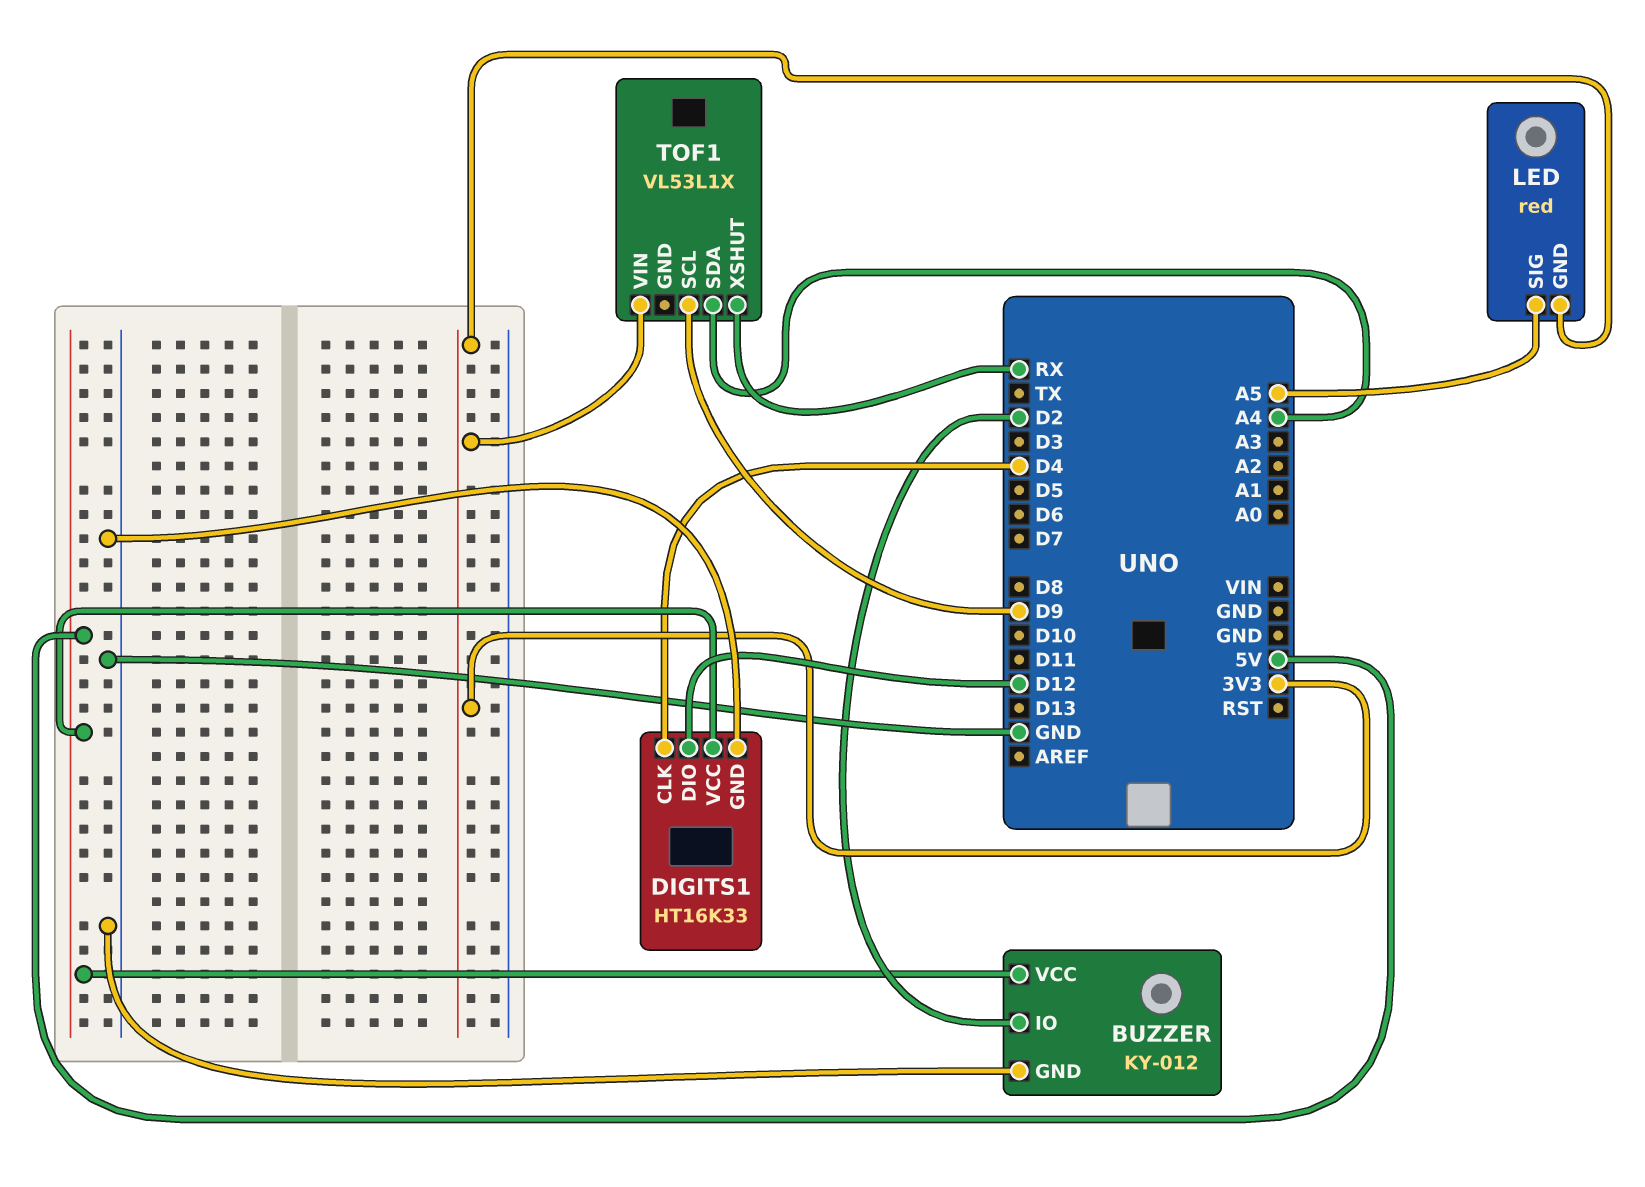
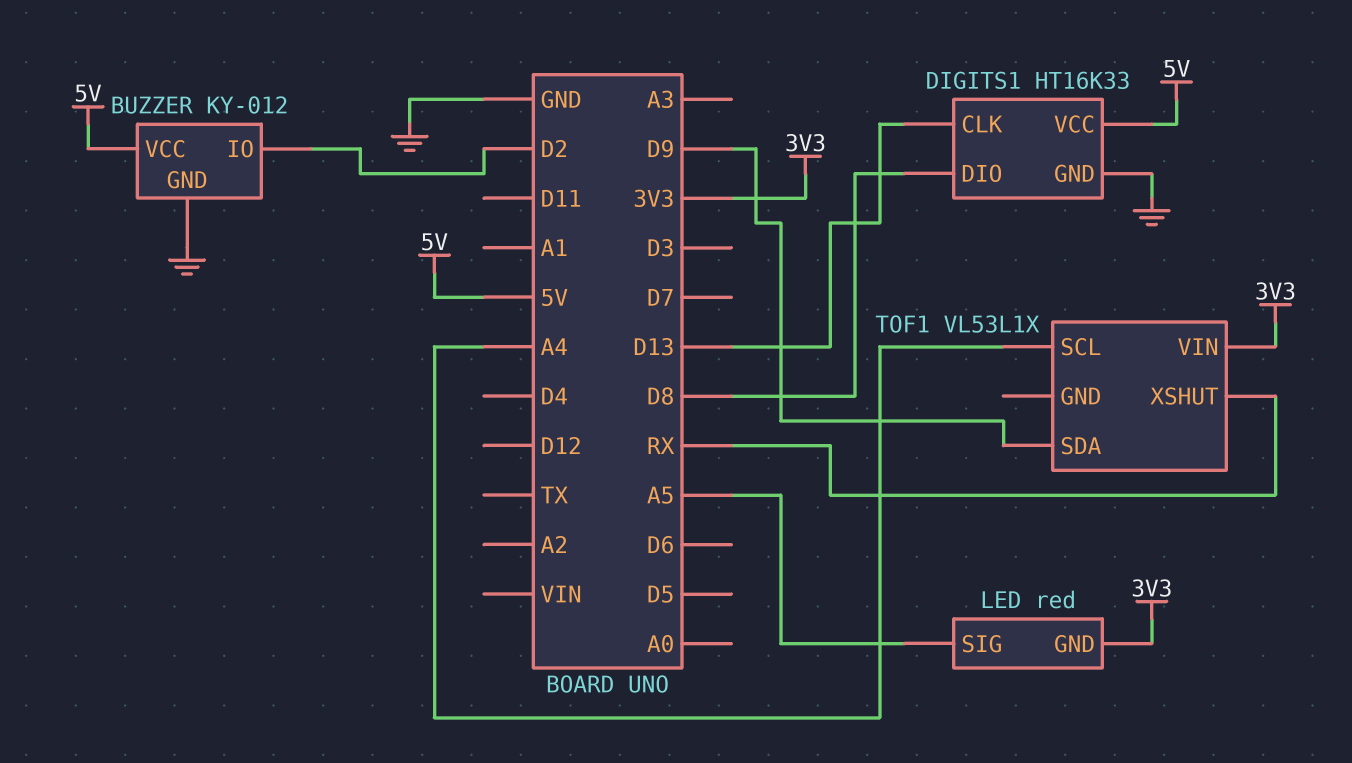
DIGITS1 pin CLK: D4 -> D13
DIGITS1 pin DIO: D12 -> D8
TOF1 pin SCL: D9 -> A4
TOF1 pin SDA: A4 -> D9

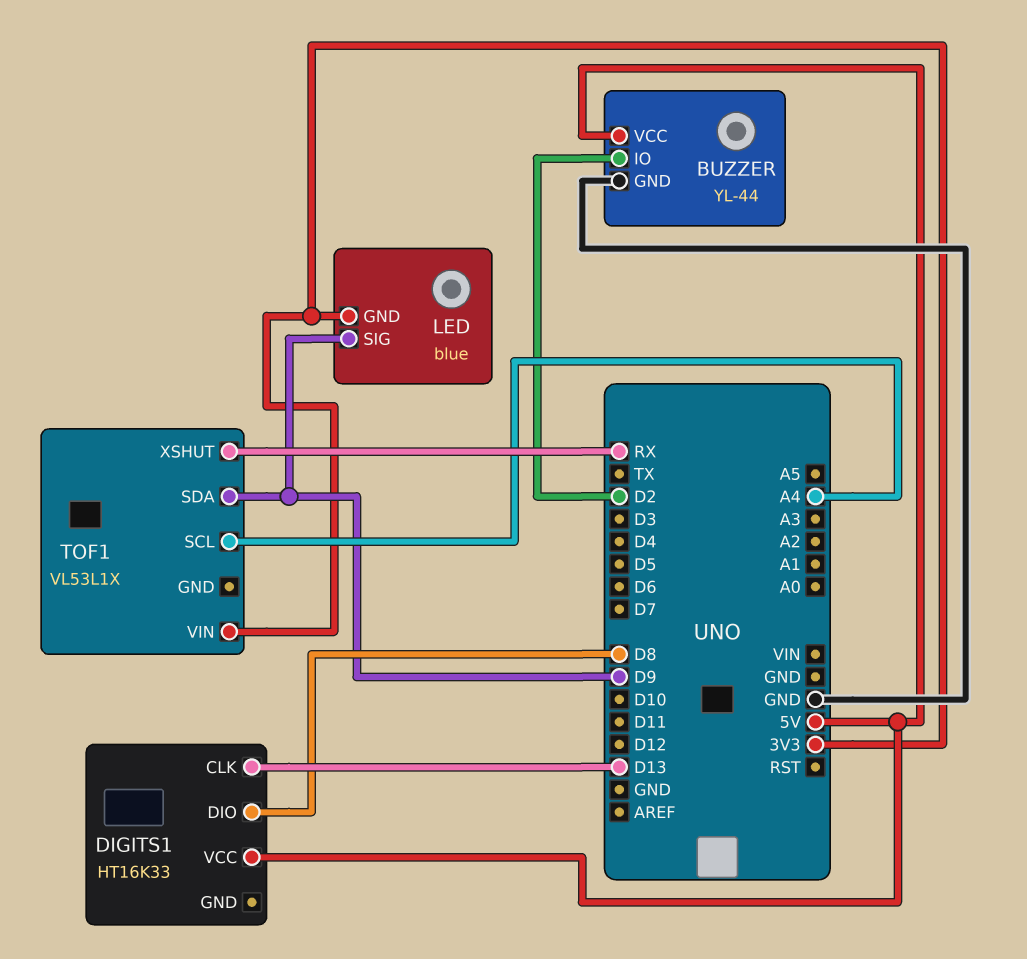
BUZZER: KY-012 -> YL-44
DIGITS1 pin GND: GND -> none
LED: red -> blue
LED pin SIG: A5 -> D9

